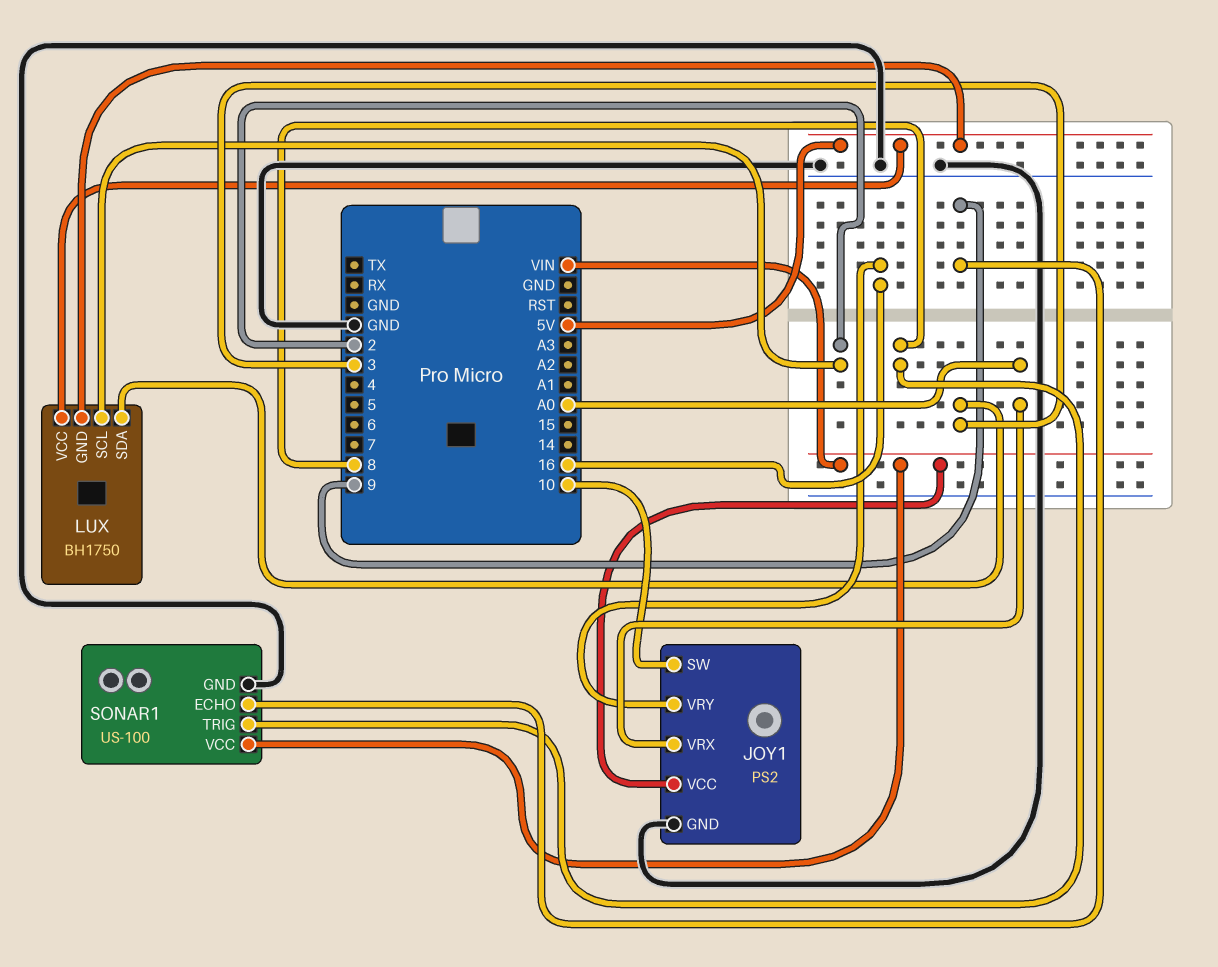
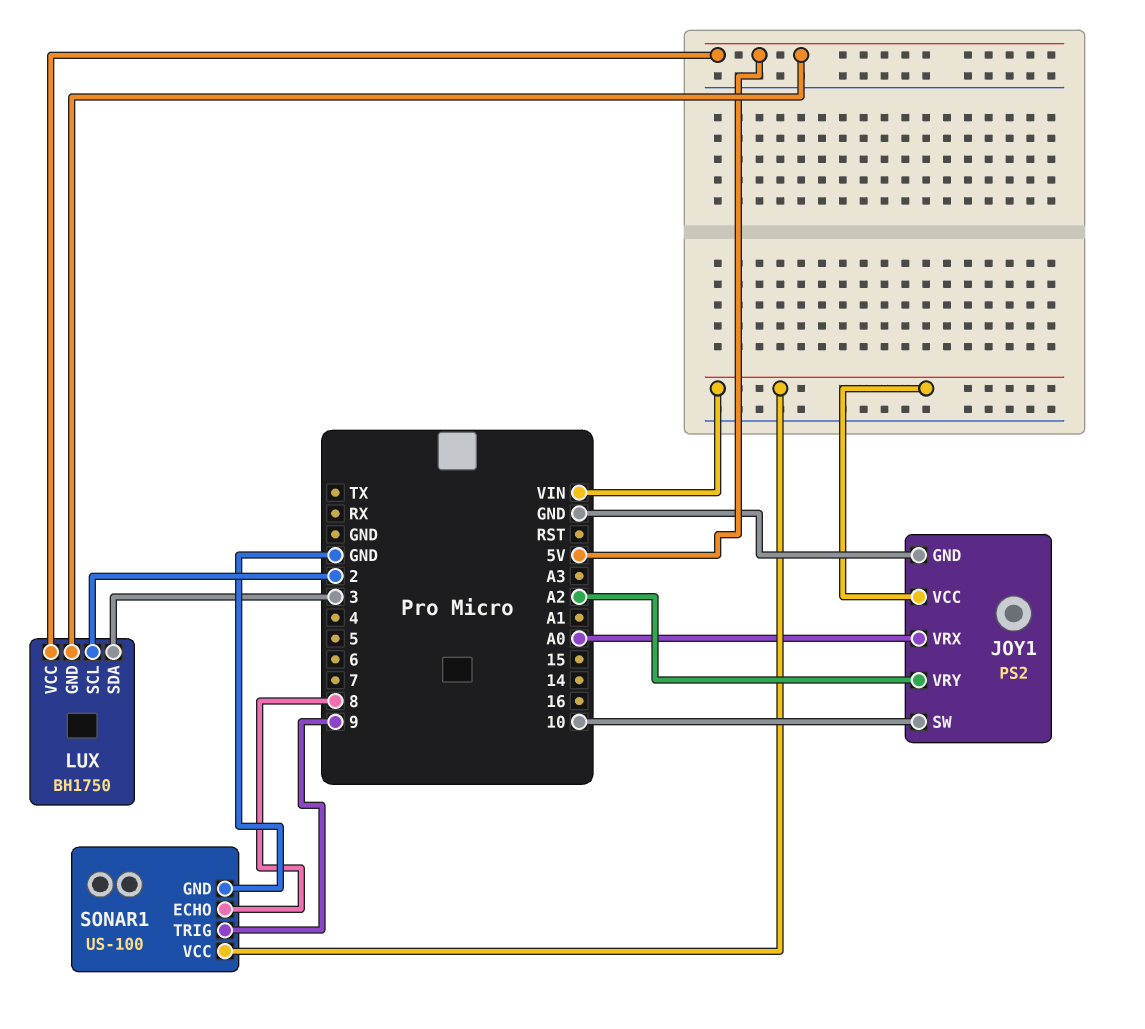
JOY1 pin VRY: 16 -> A2
SONAR1 pin ECHO: 9 -> 8
SONAR1 pin TRIG: 8 -> 9

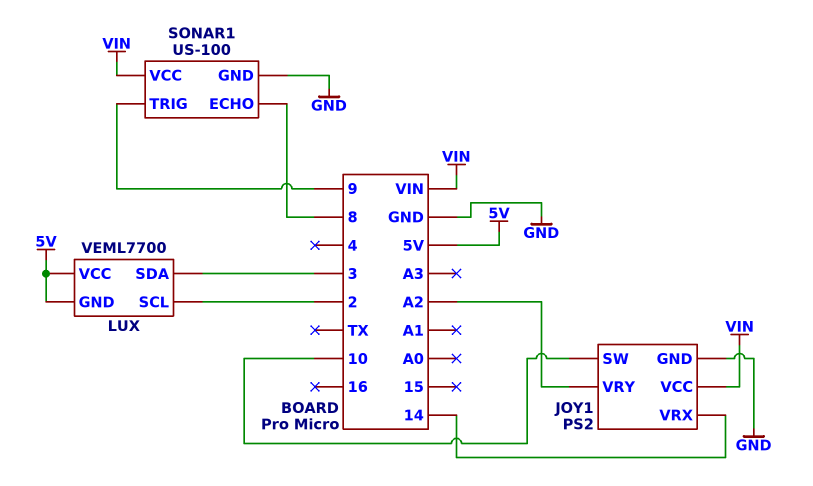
JOY1 pin VRX: A0 -> 14
LUX: BH1750 -> VEML7700

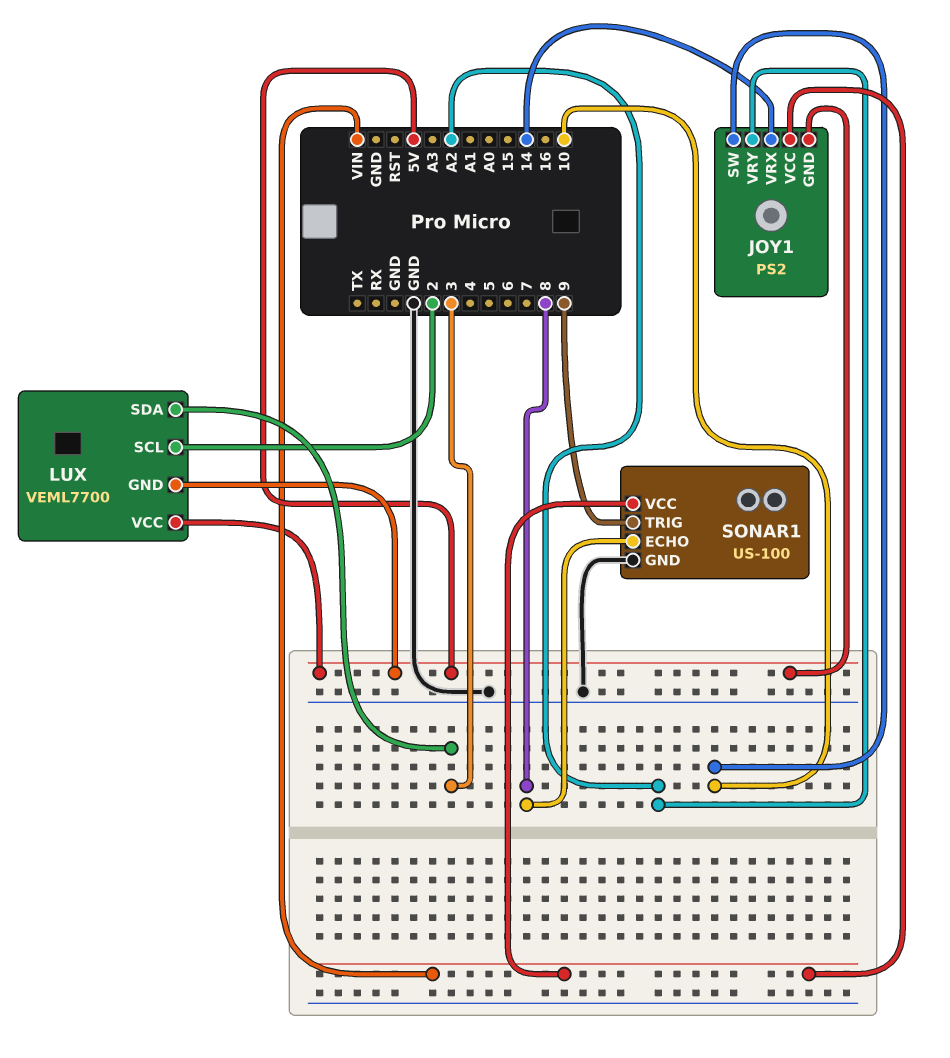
JOY1 pin GND: GND -> 5V

